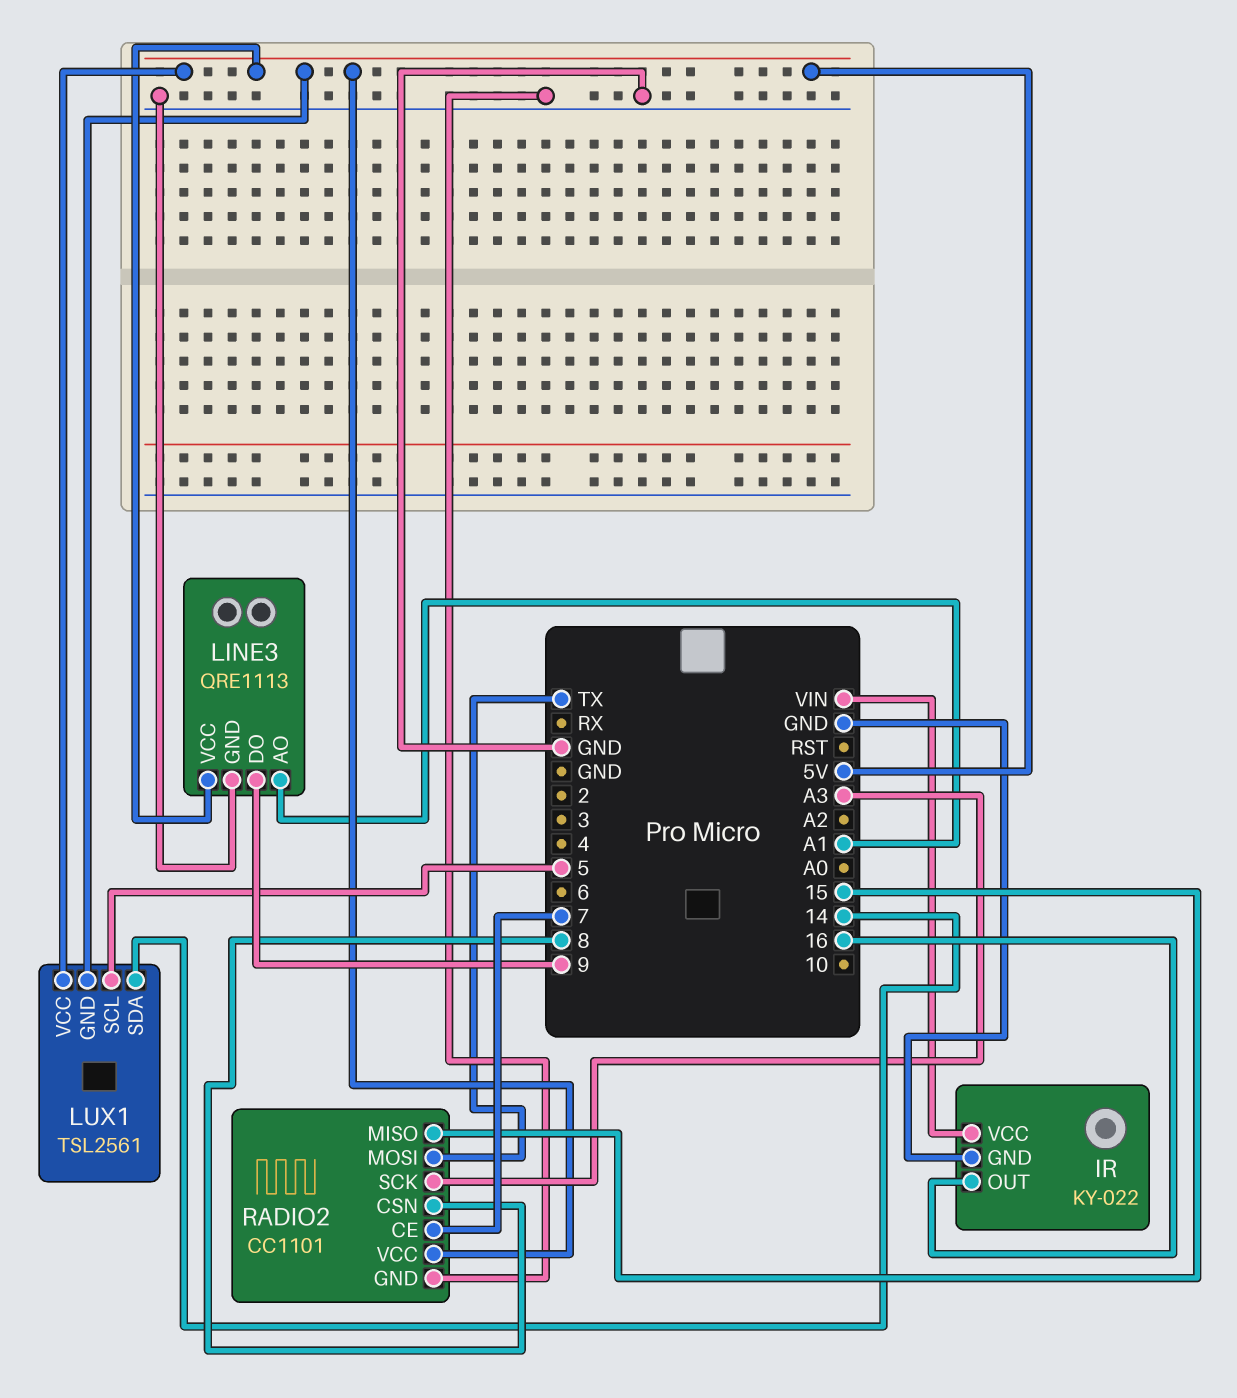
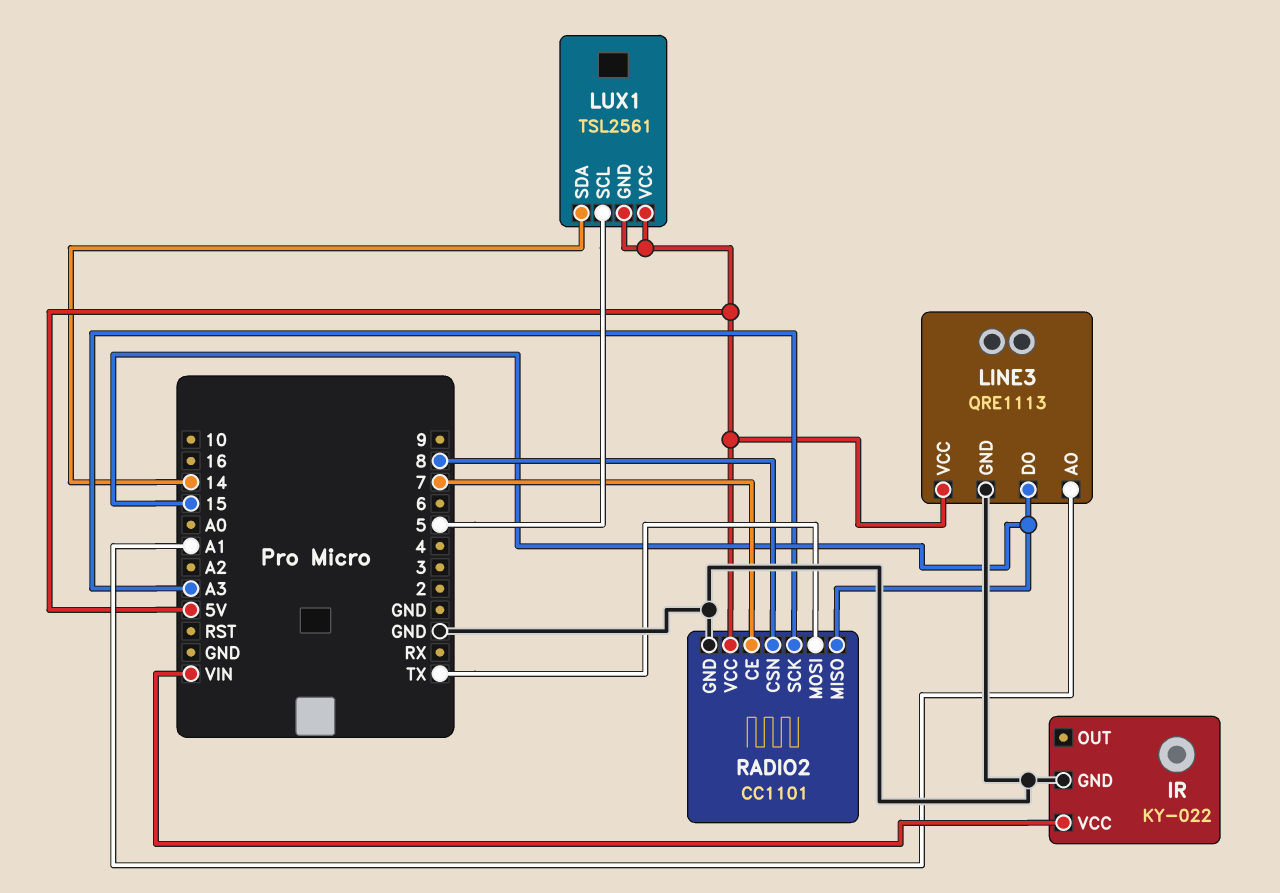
IR pin OUT: 16 -> none
LINE3 pin DO: 9 -> 15

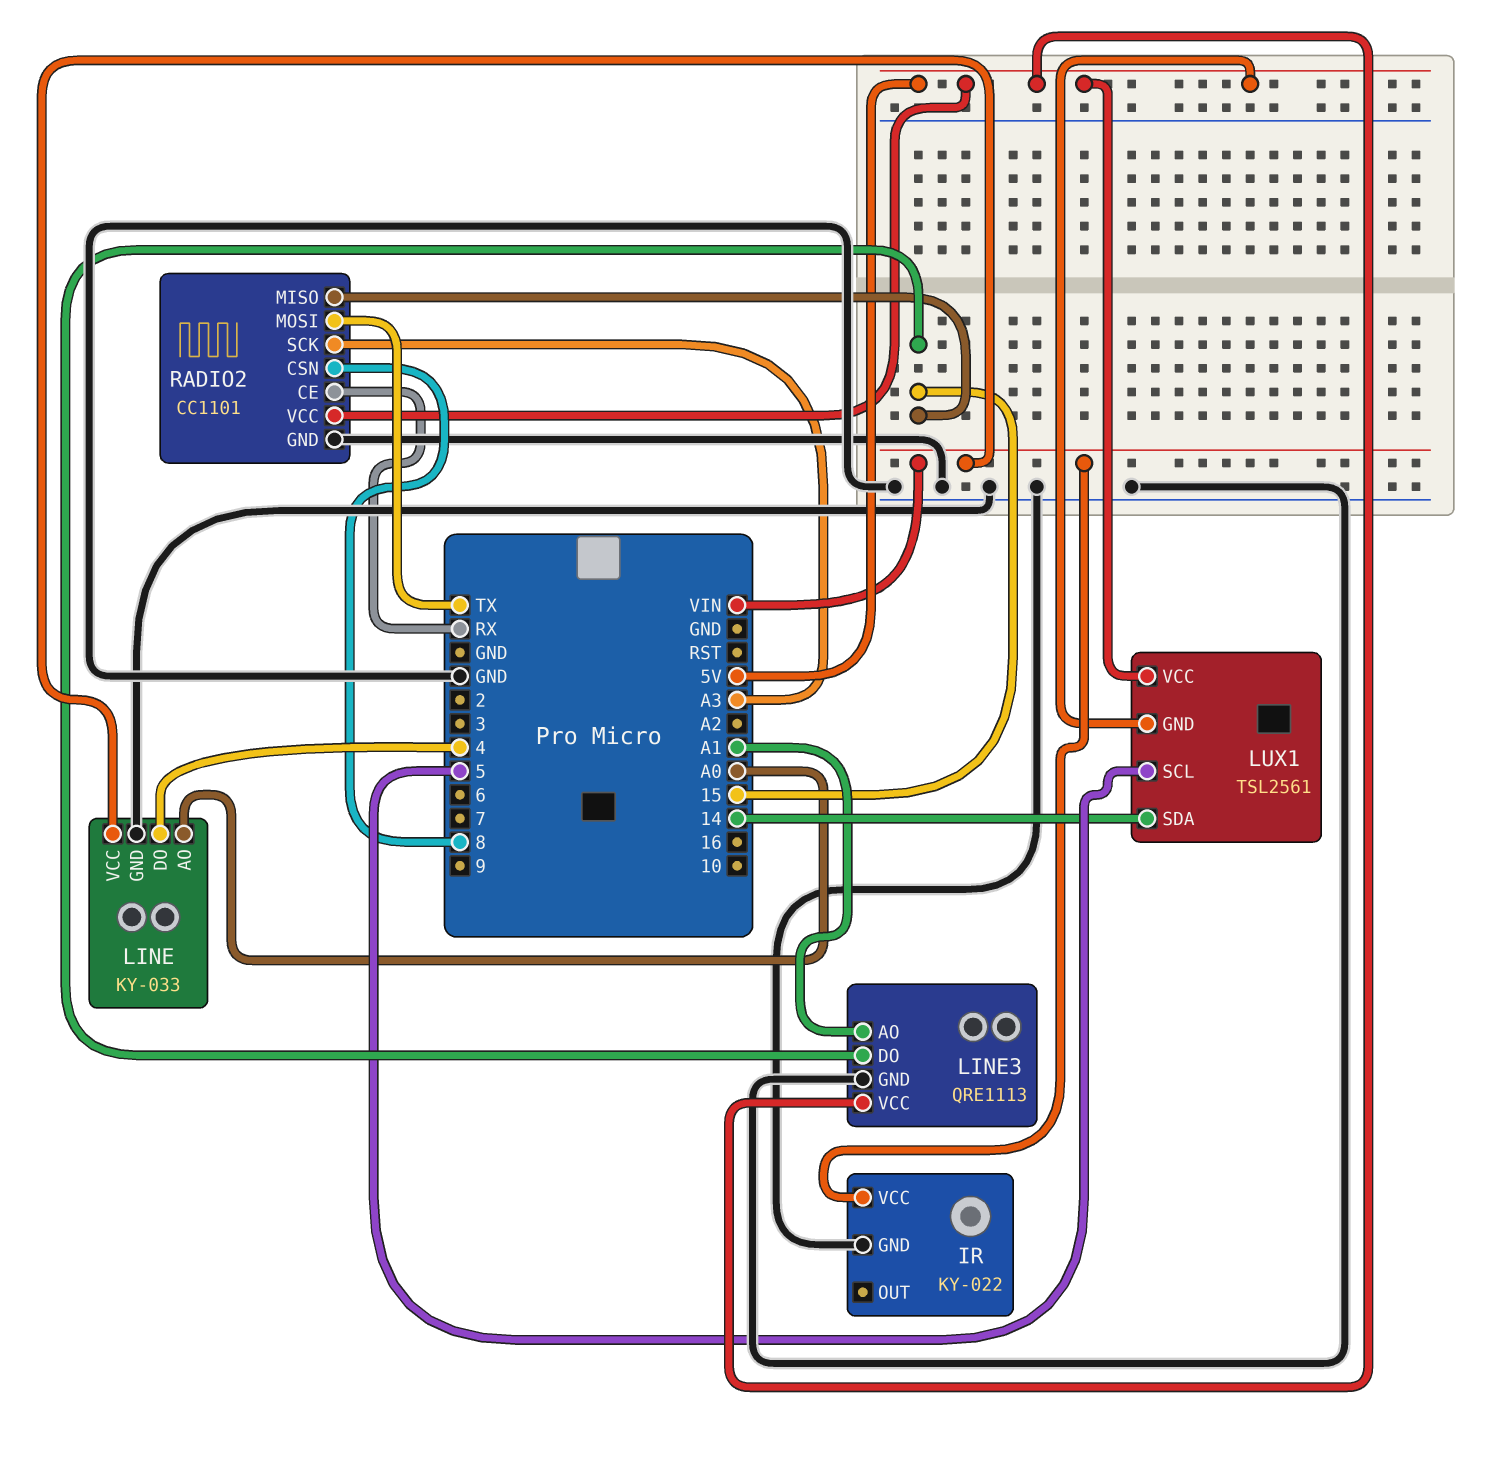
LINE: none -> KY-033
LINE pin AO: none -> A0
LINE pin DO: none -> 4
LINE pin GND: none -> GND
LINE pin VCC: none -> VIN
RADIO2 pin CE: 7 -> RX

